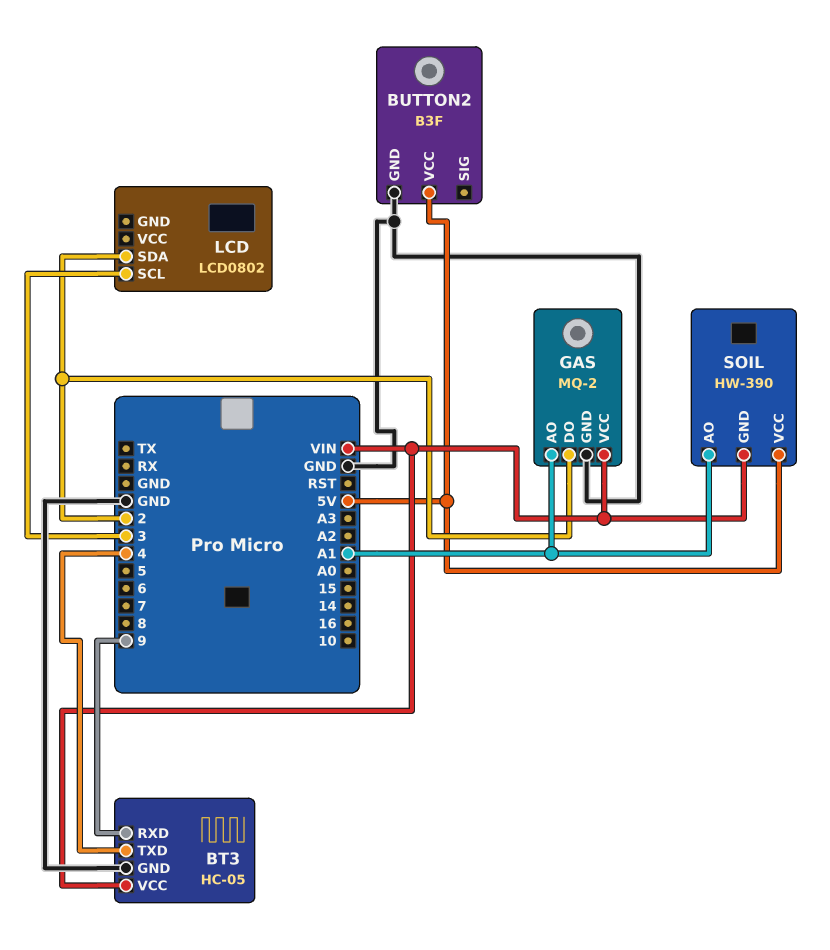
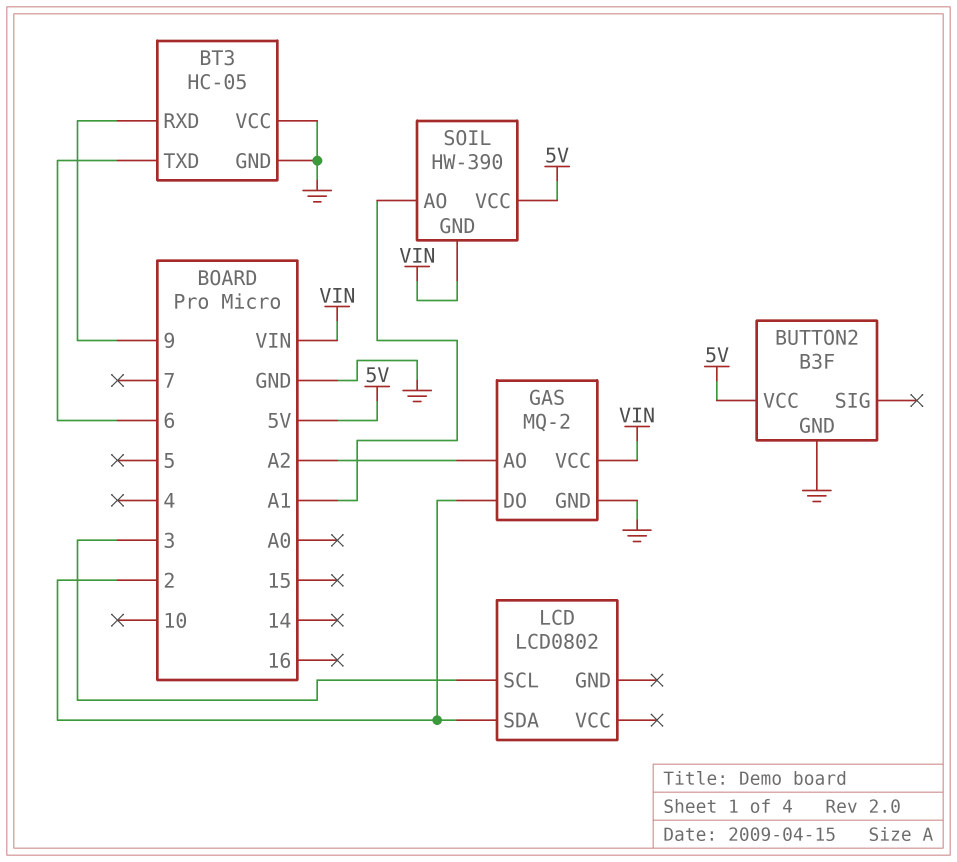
BT3 pin TXD: 4 -> 6
BT3 pin VCC: VIN -> GND
GAS pin AO: A1 -> A2

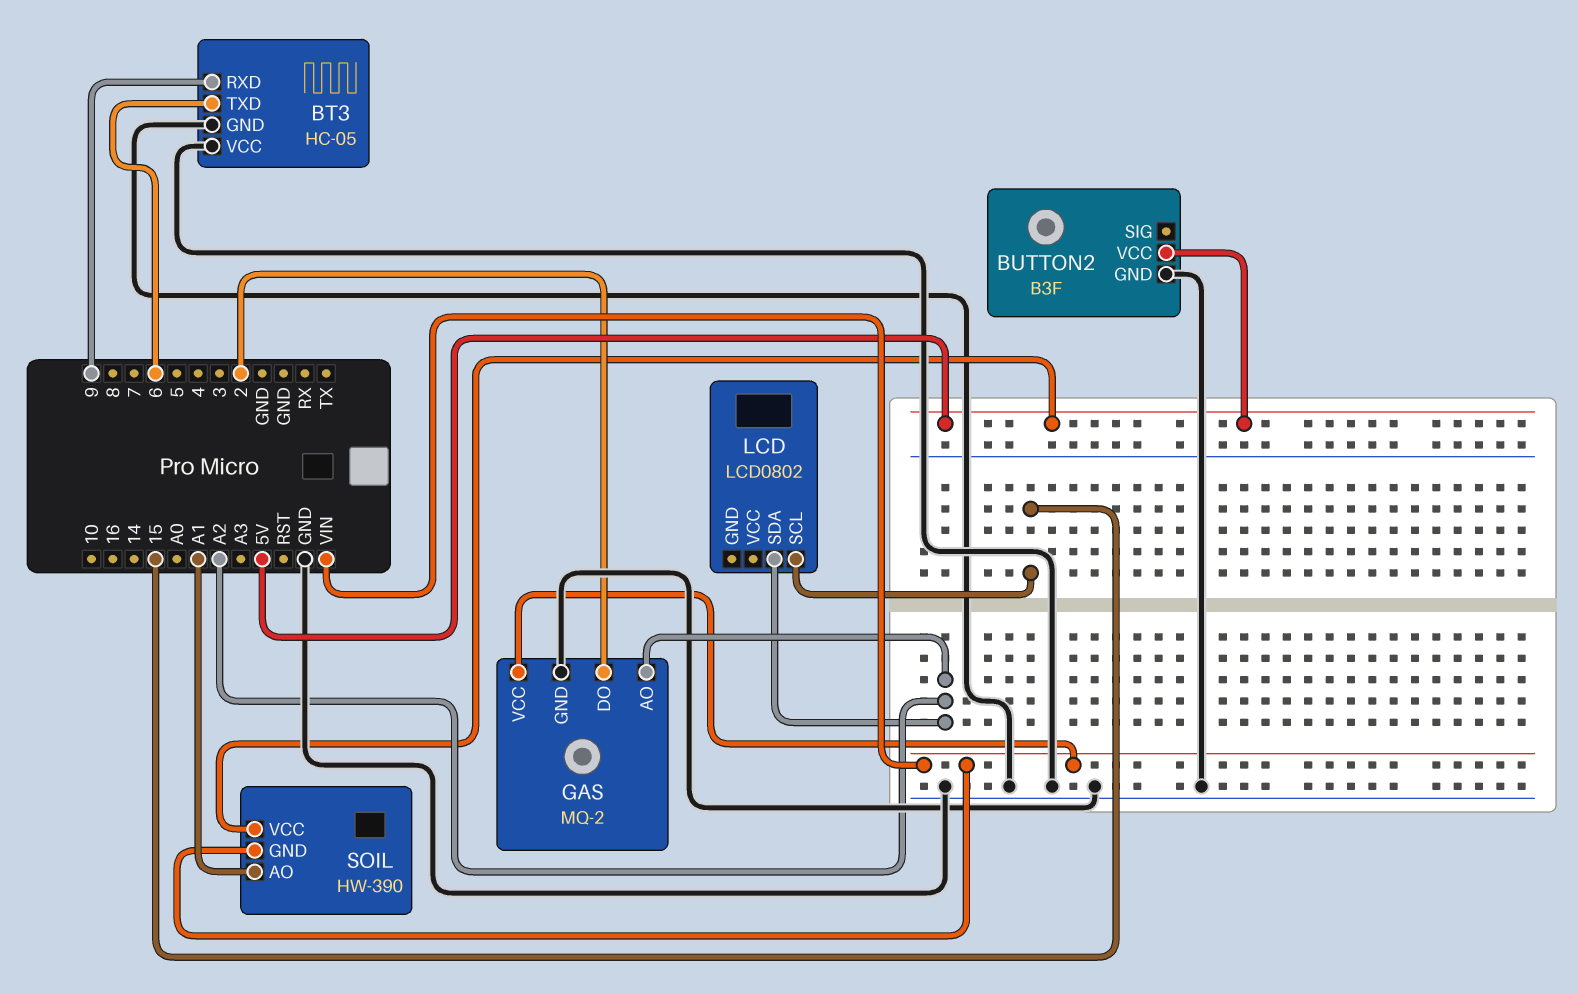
LCD pin SCL: 3 -> 15
LCD pin SDA: 2 -> A2

